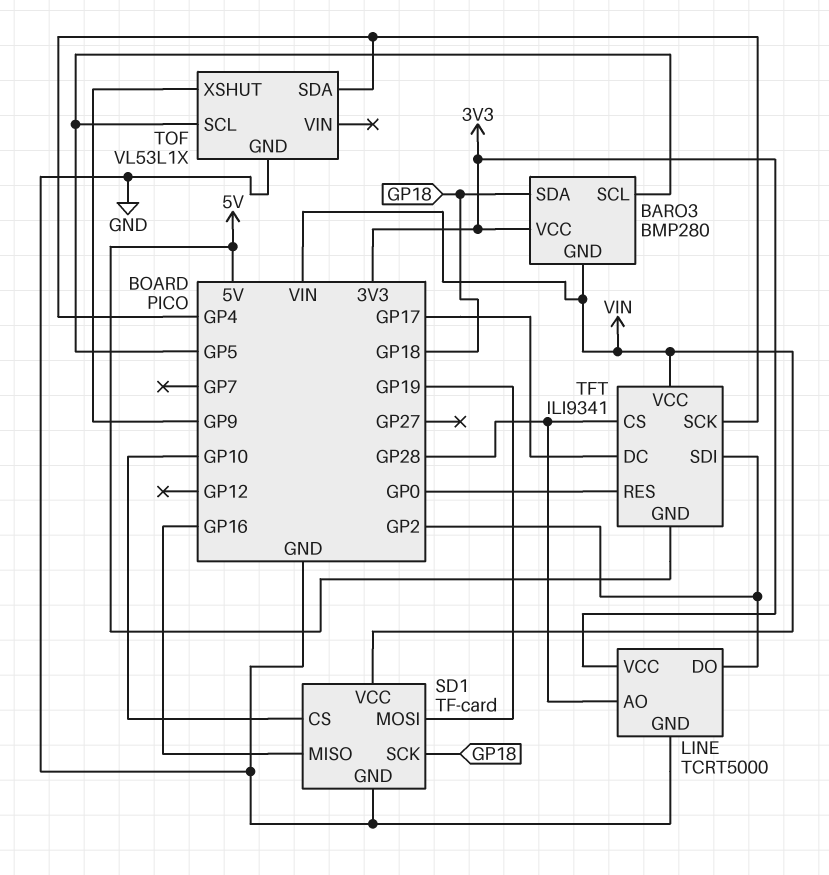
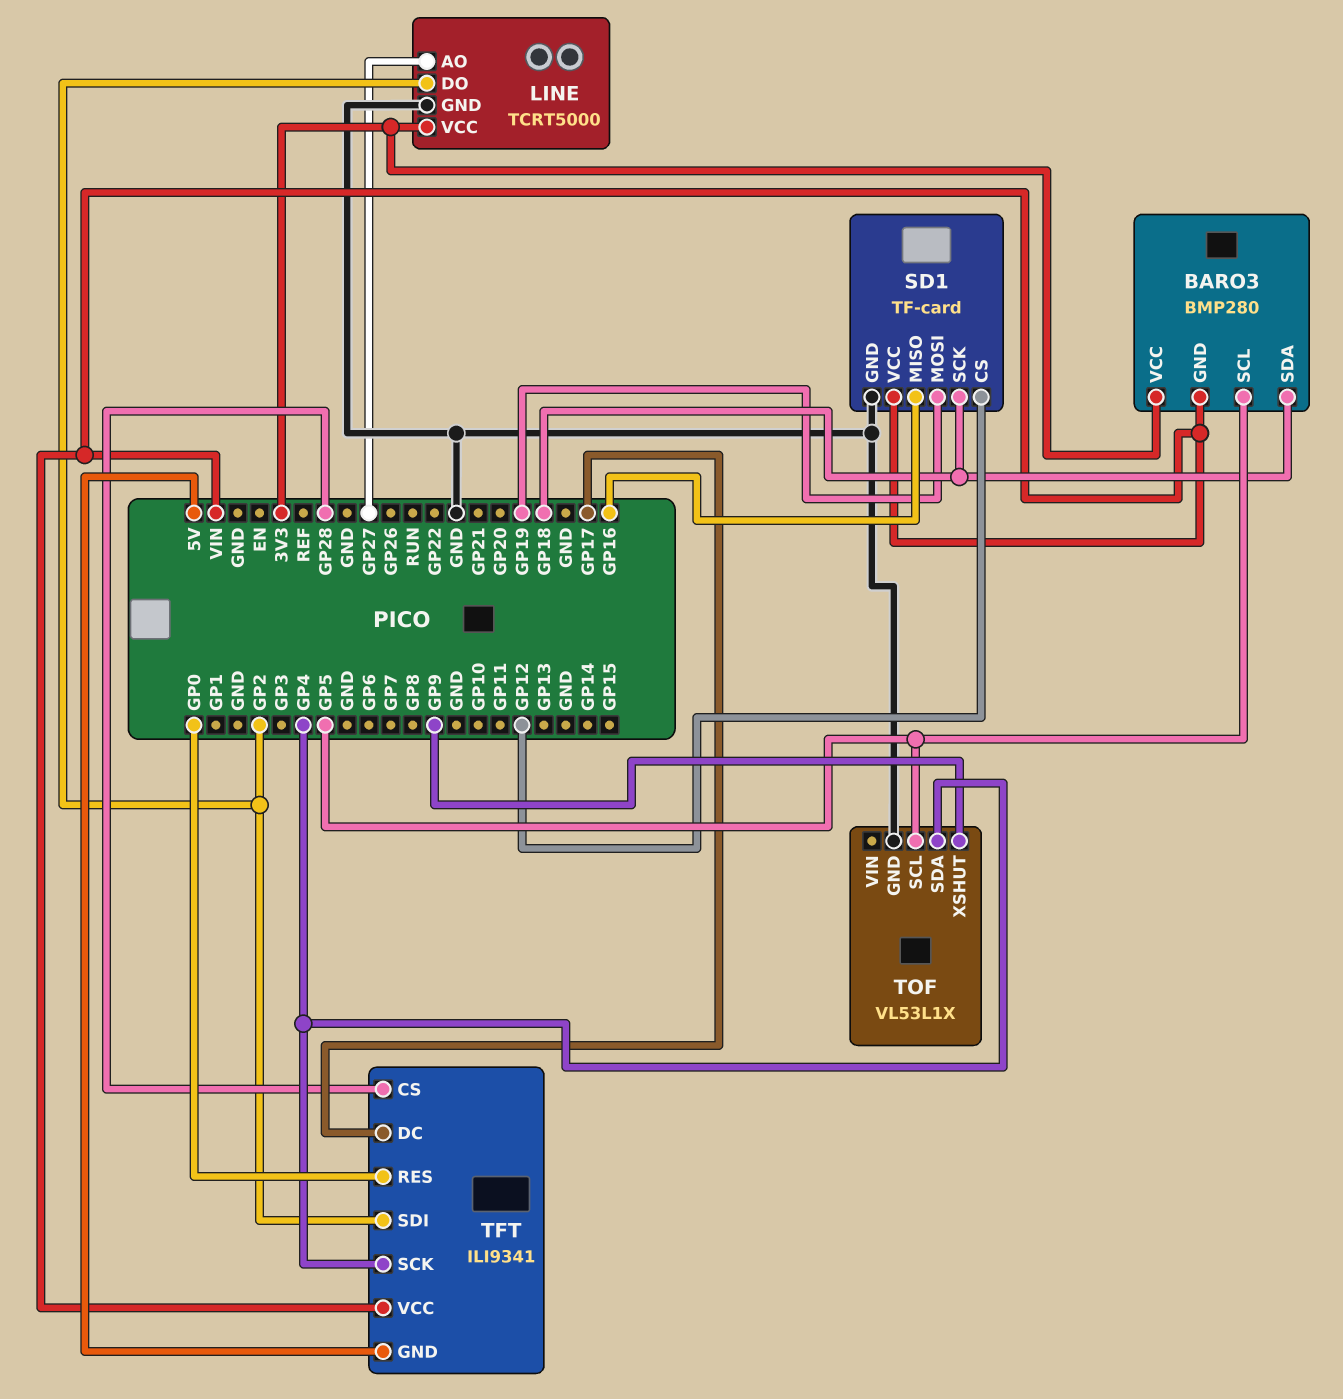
LINE pin AO: GP28 -> GP27
SD1 pin CS: GP10 -> GP12

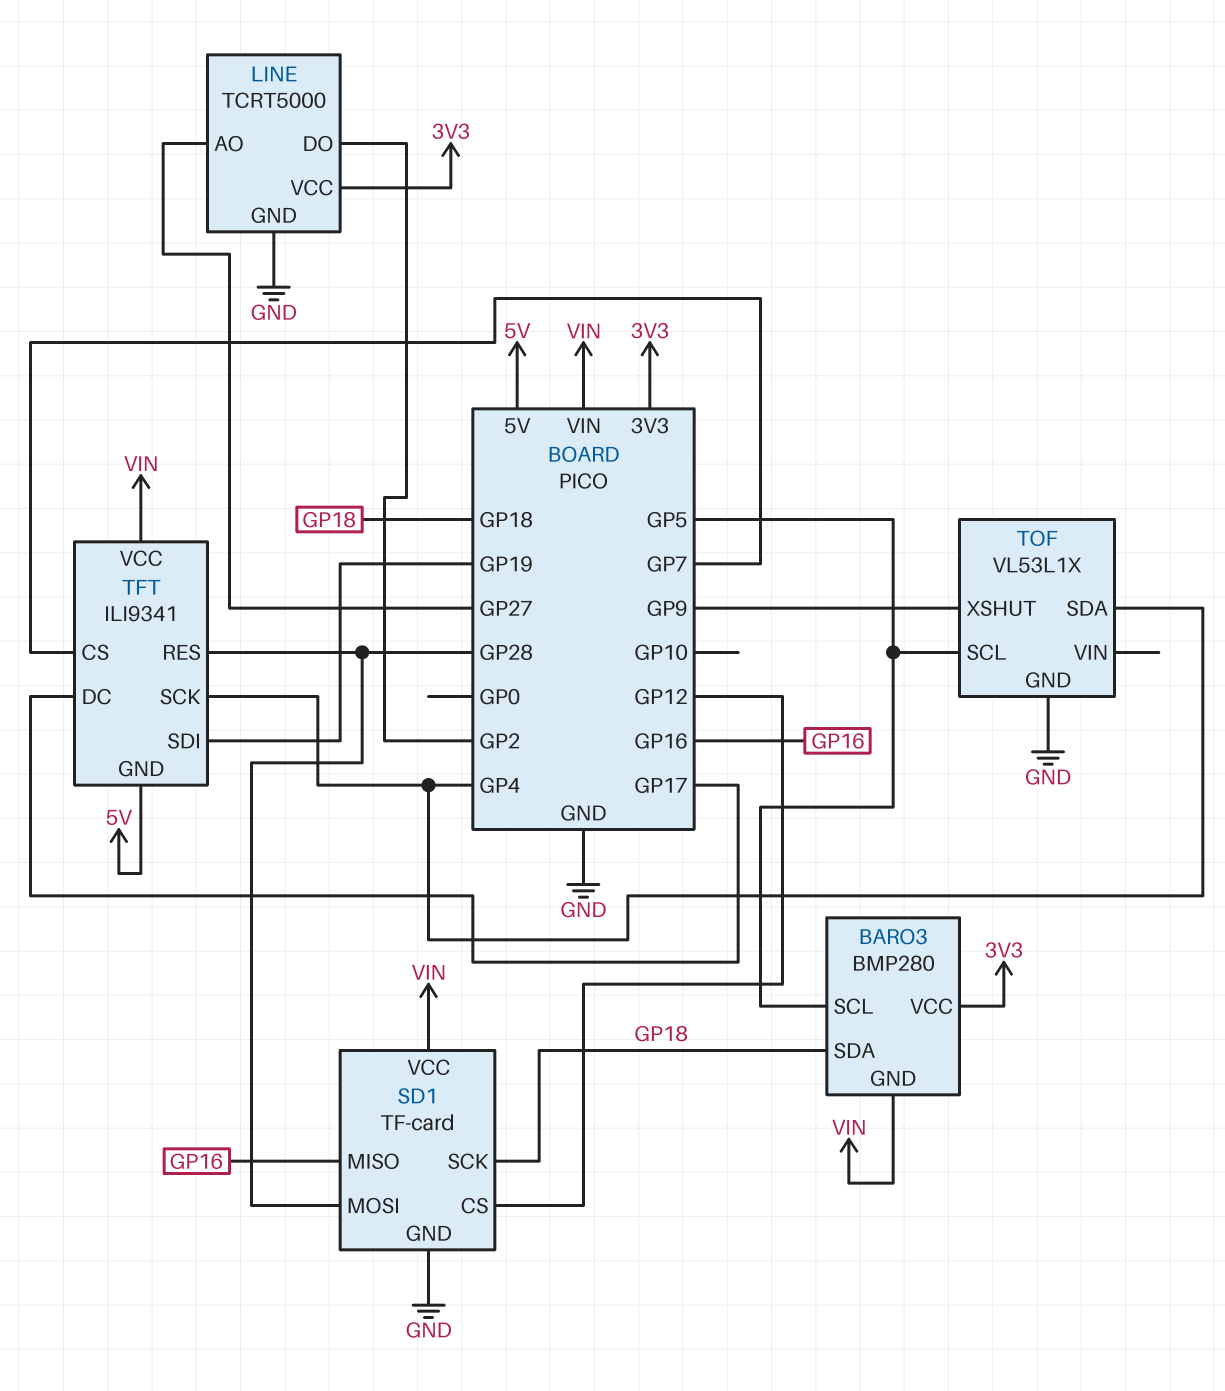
SD1 pin MOSI: GP19 -> GP28
TFT pin CS: GP28 -> GP7
TFT pin RES: GP0 -> GP28
TFT pin SDI: GP2 -> GP19

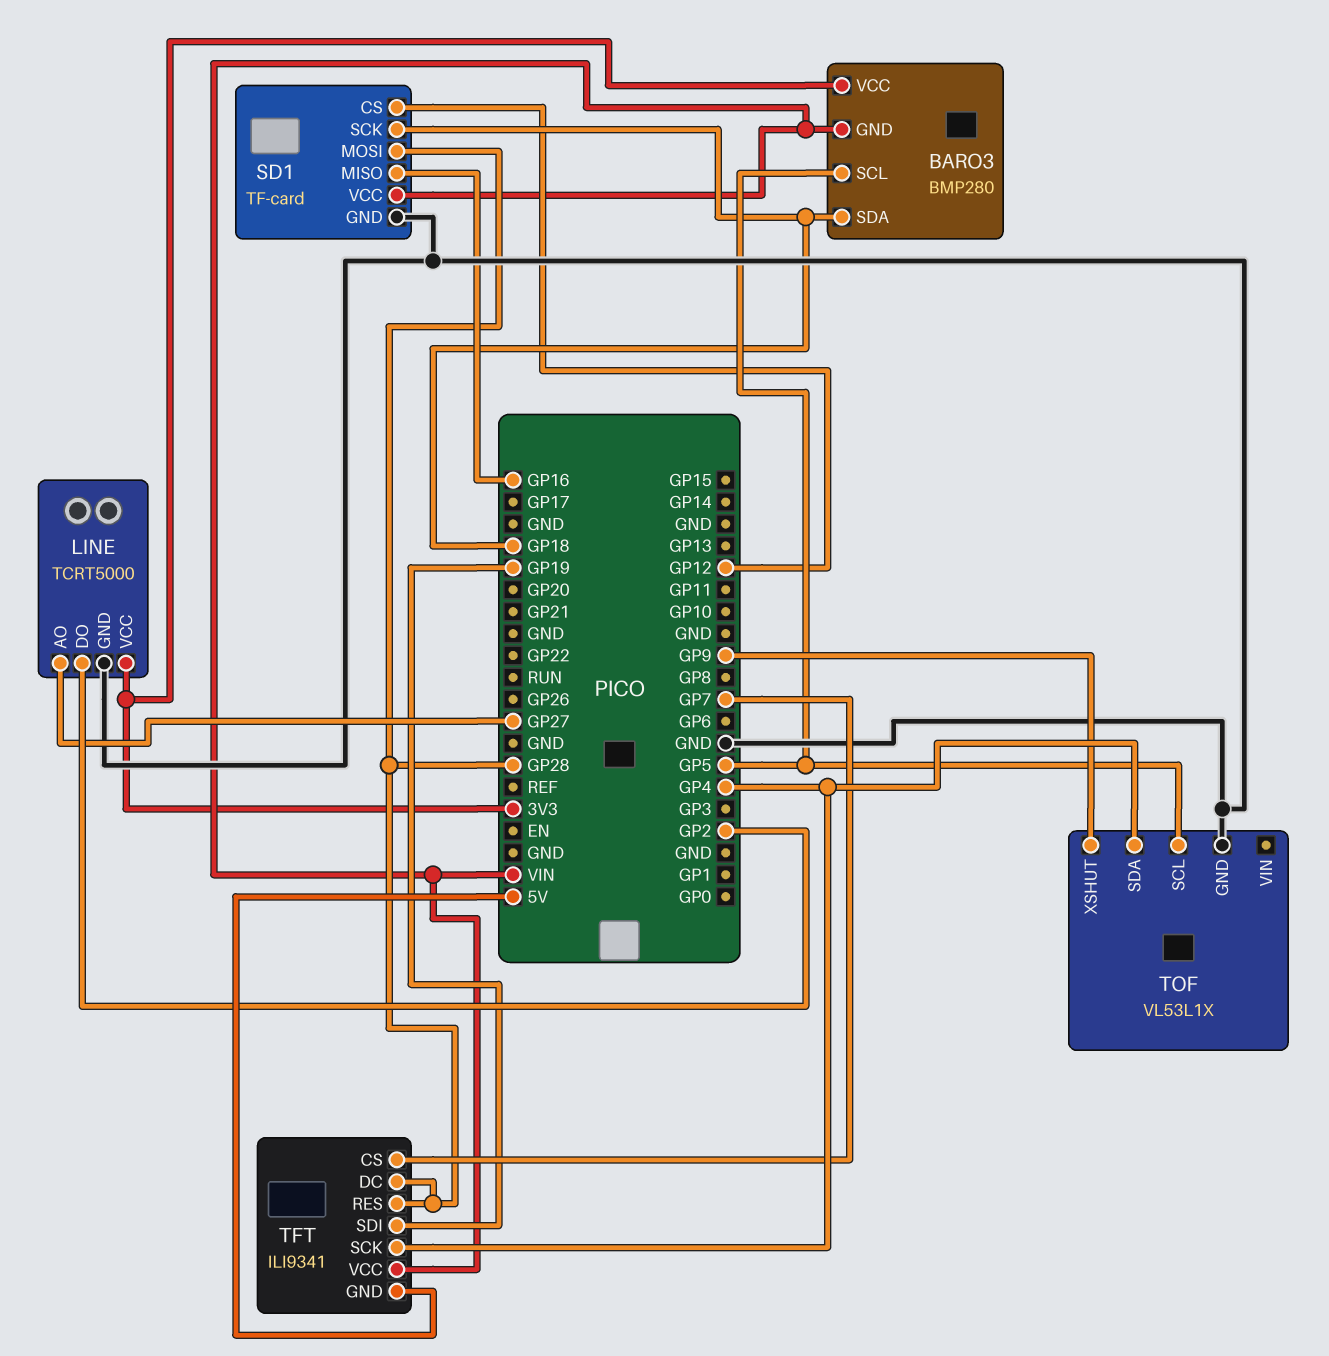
TFT pin DC: GP17 -> GP28

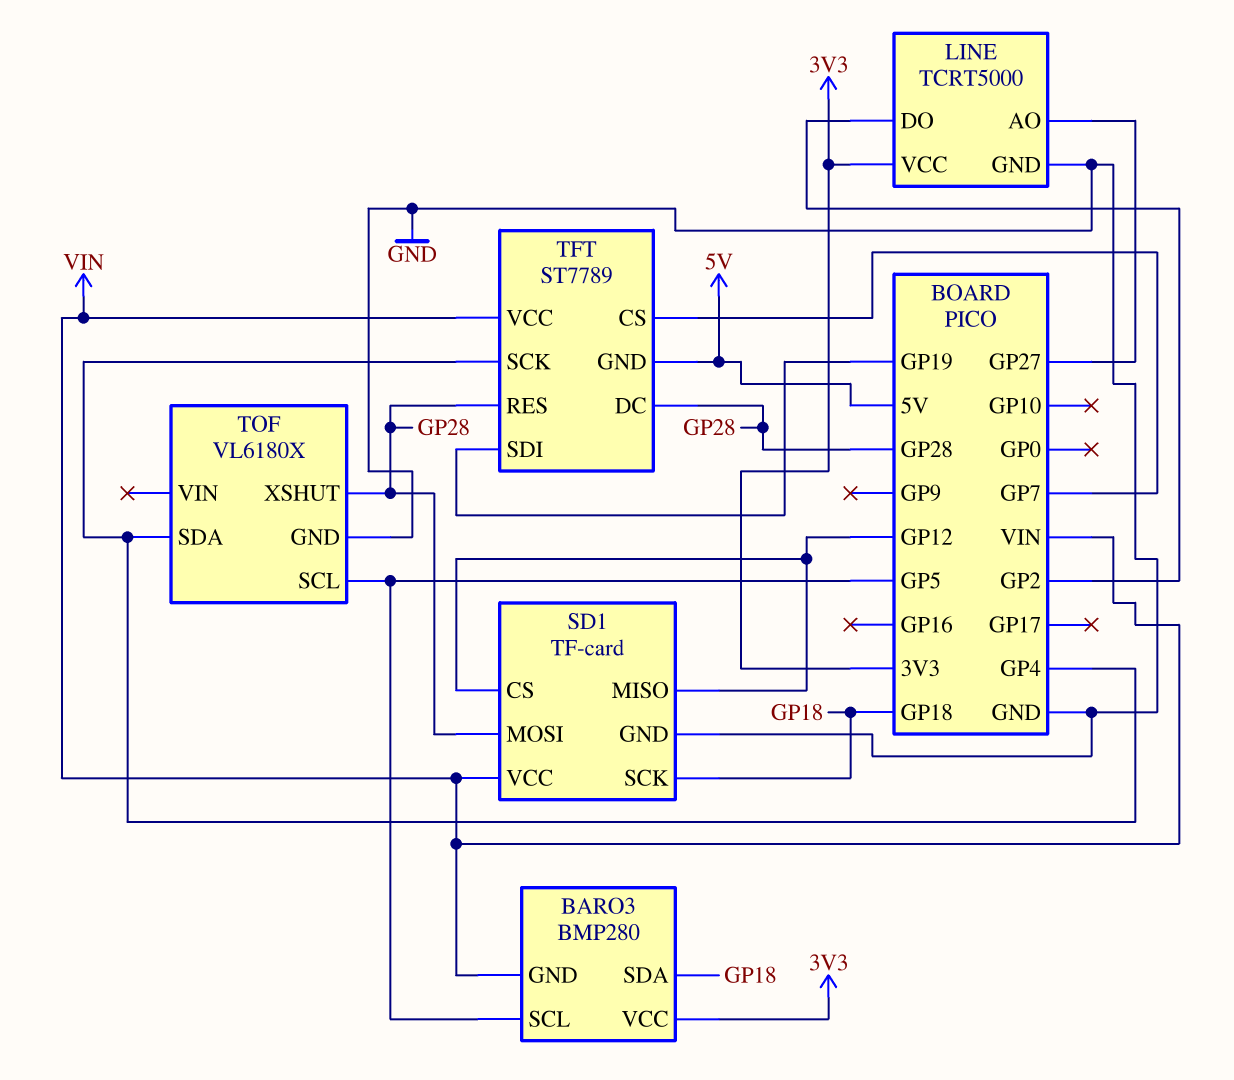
SD1 pin MISO: GP16 -> GP12
TFT: ILI9341 -> ST7789
TOF: VL53L1X -> VL6180X
TOF pin XSHUT: GP9 -> GP28

